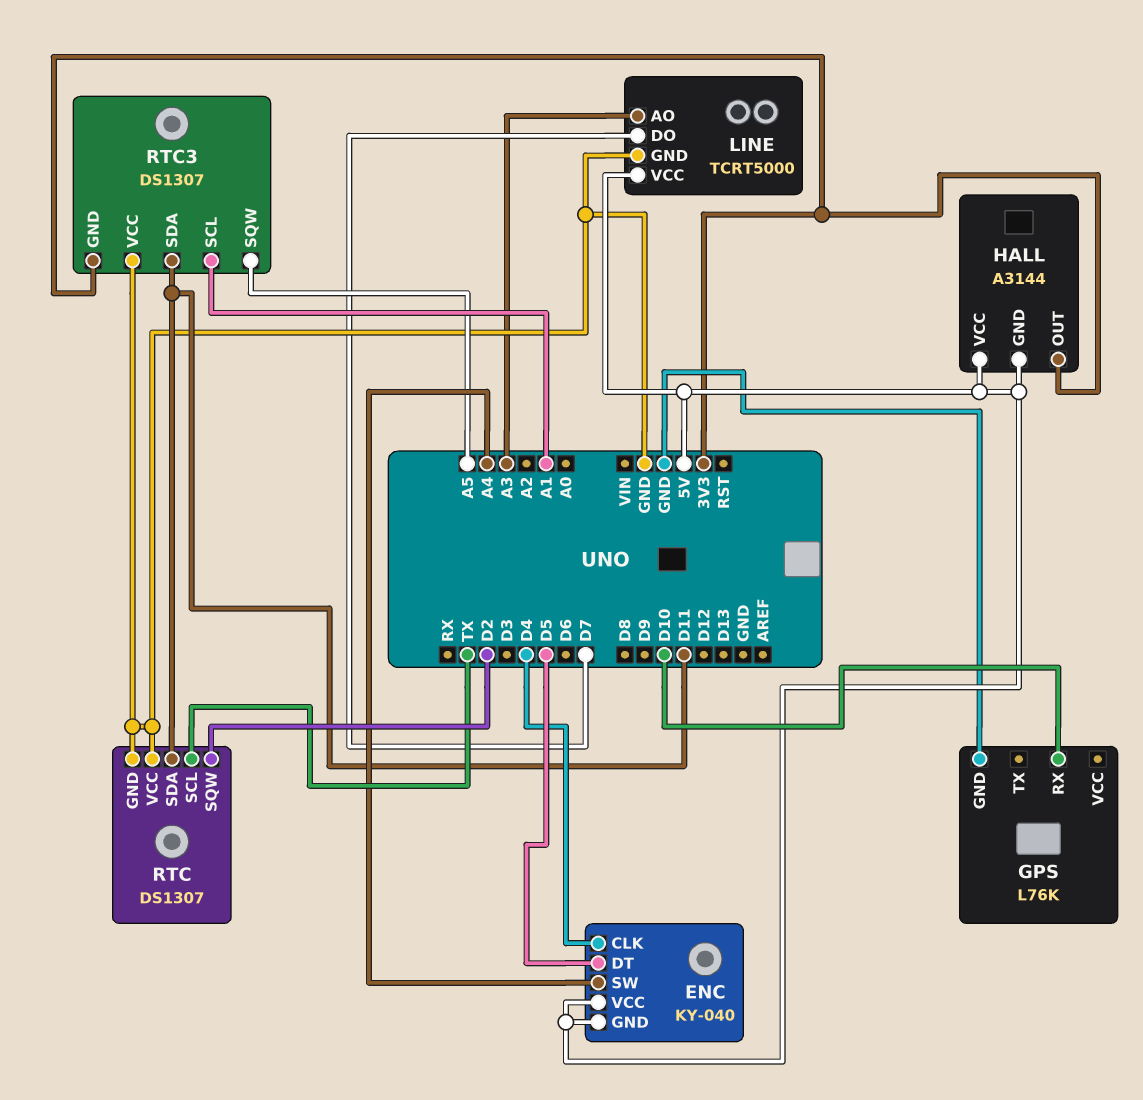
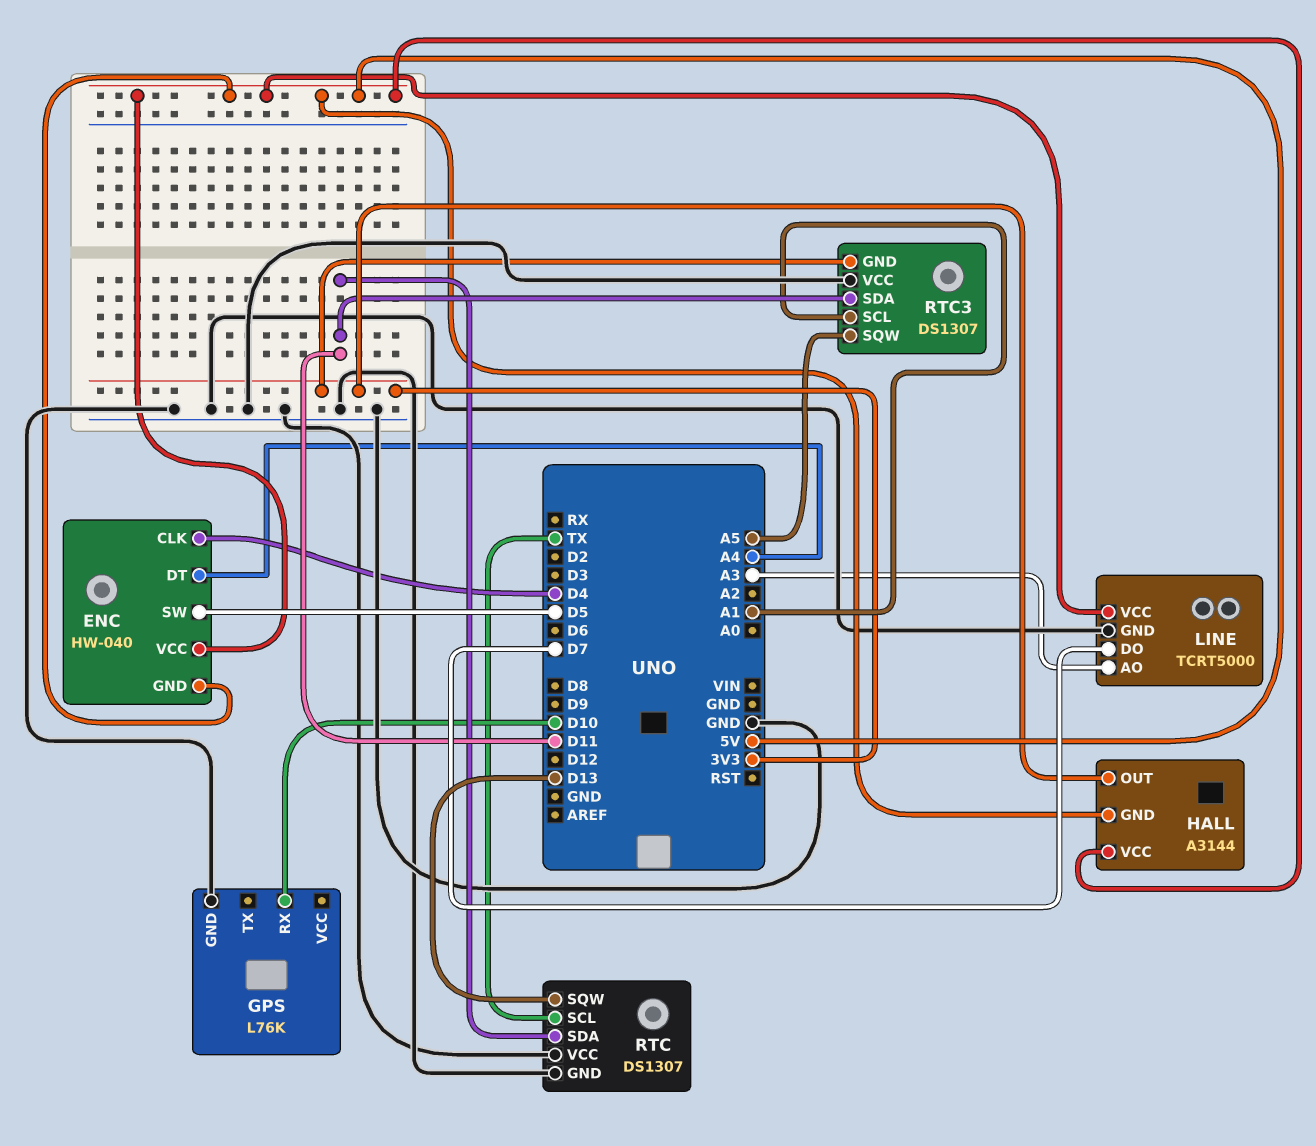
ENC: KY-040 -> HW-040
ENC pin DT: D5 -> A4
ENC pin SW: A4 -> D5
RTC pin SQW: D2 -> D13

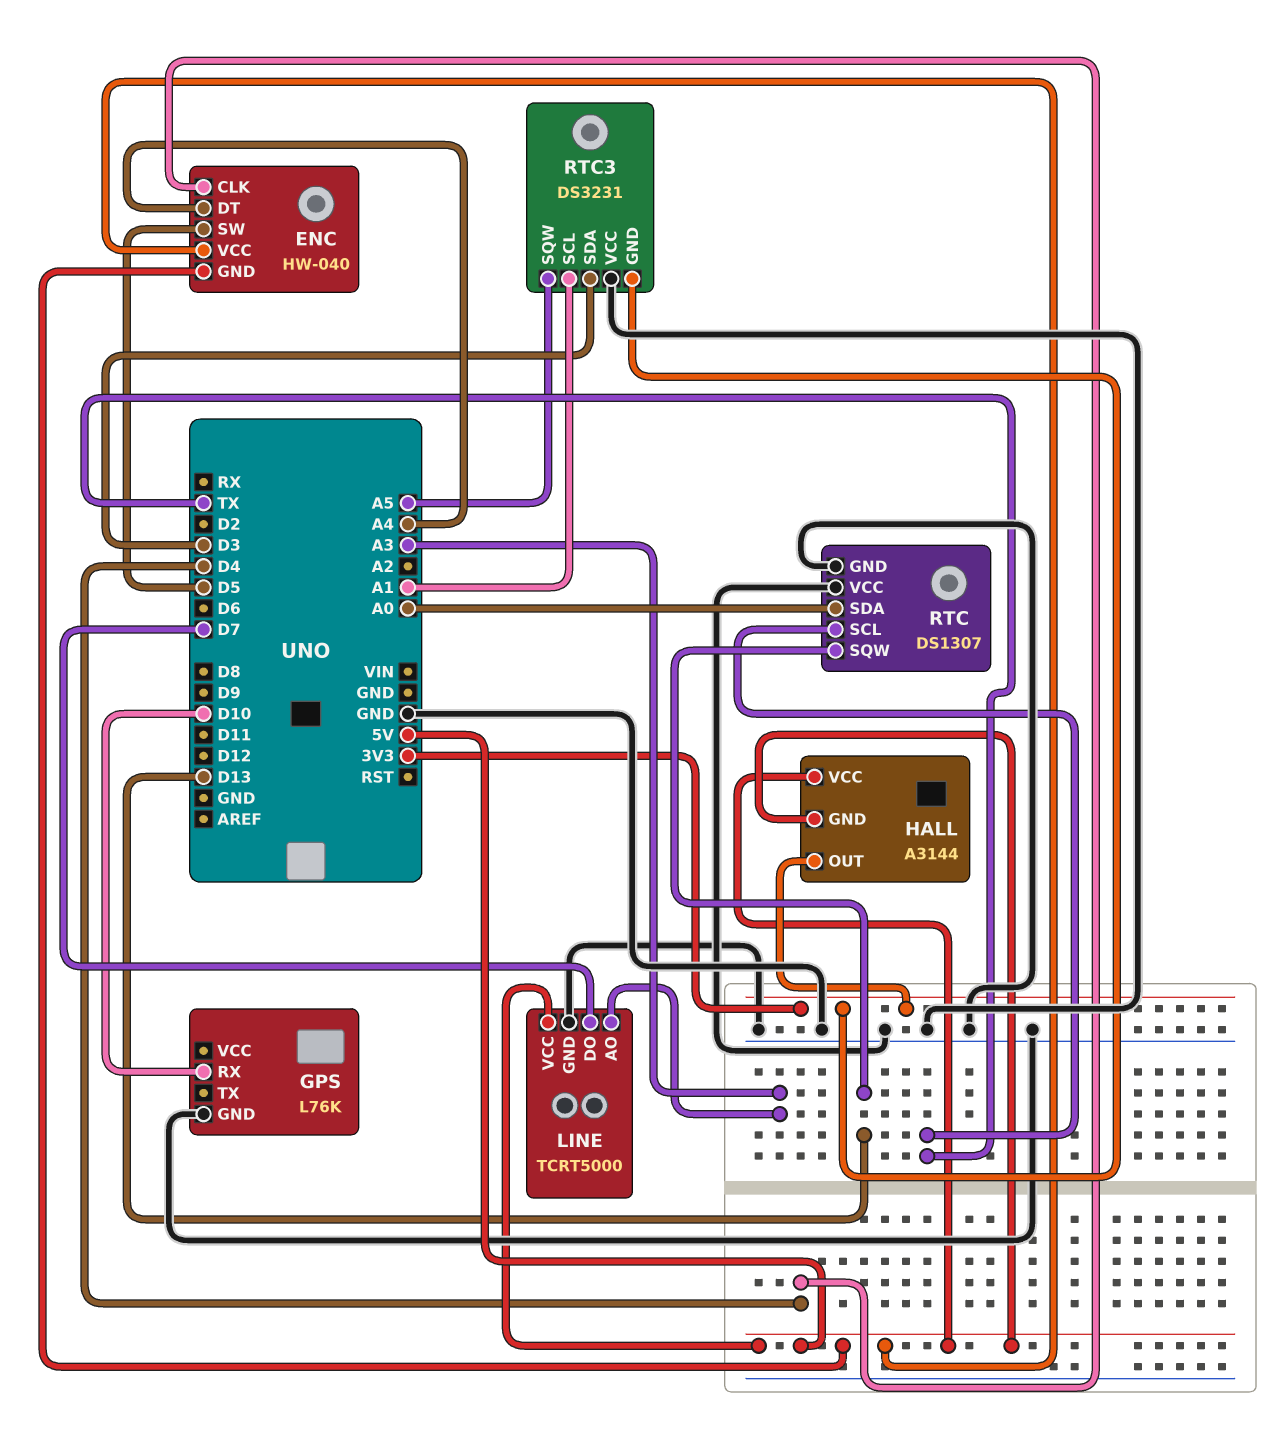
RTC pin SDA: D11 -> A0
RTC3: DS1307 -> DS3231
RTC3 pin SDA: D11 -> D3

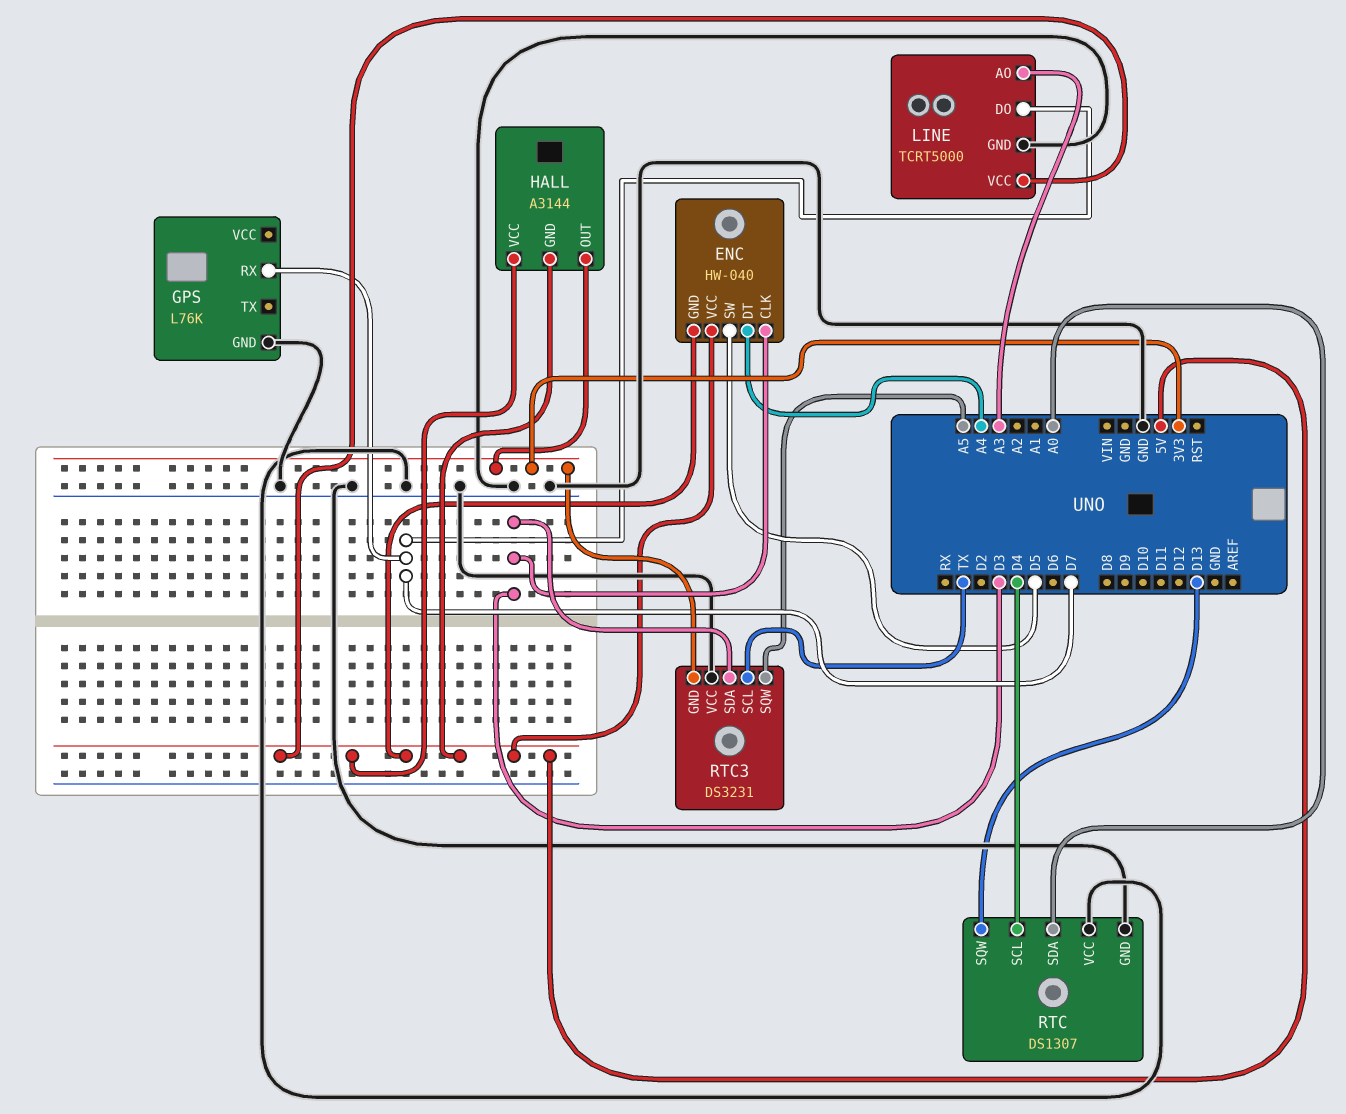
ENC pin CLK: D4 -> D3
GPS pin RX: D10 -> D7
RTC pin SCL: TX -> D4
RTC3 pin SCL: A1 -> TX

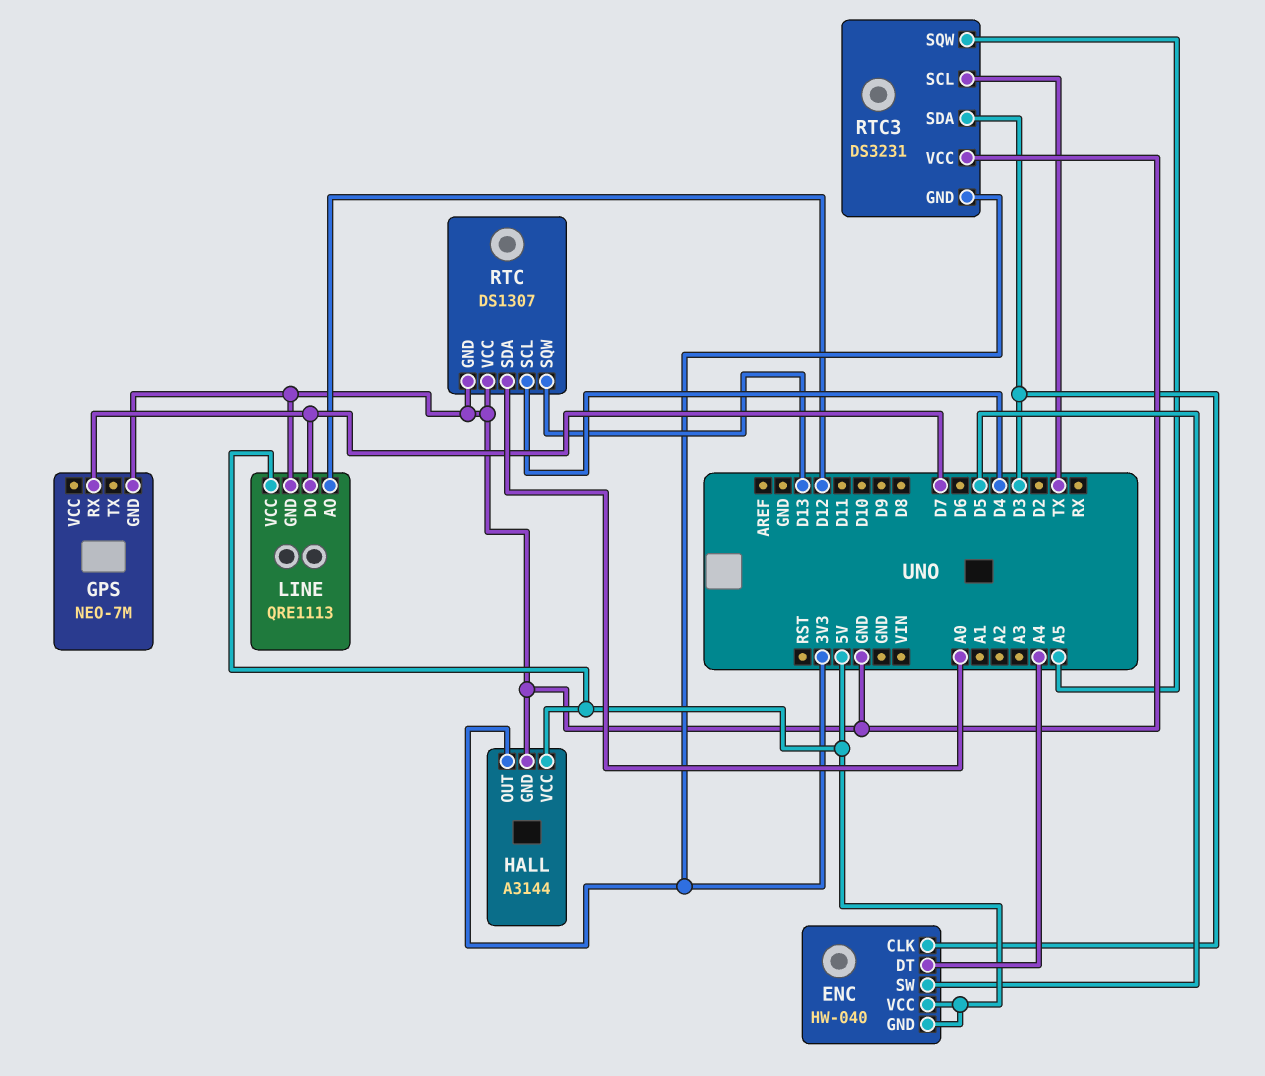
GPS: L76K -> NEO-7M
HALL pin GND: 5V -> GND
LINE: TCRT5000 -> QRE1113
LINE pin AO: A3 -> D12

